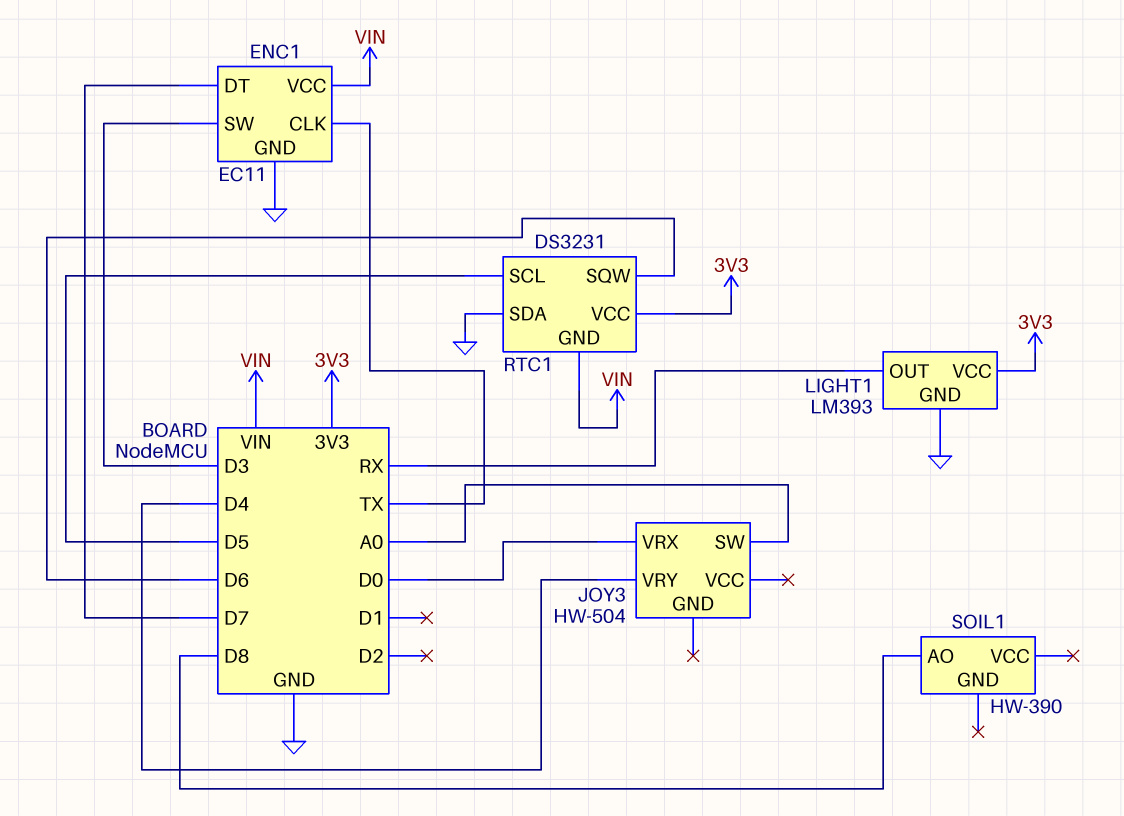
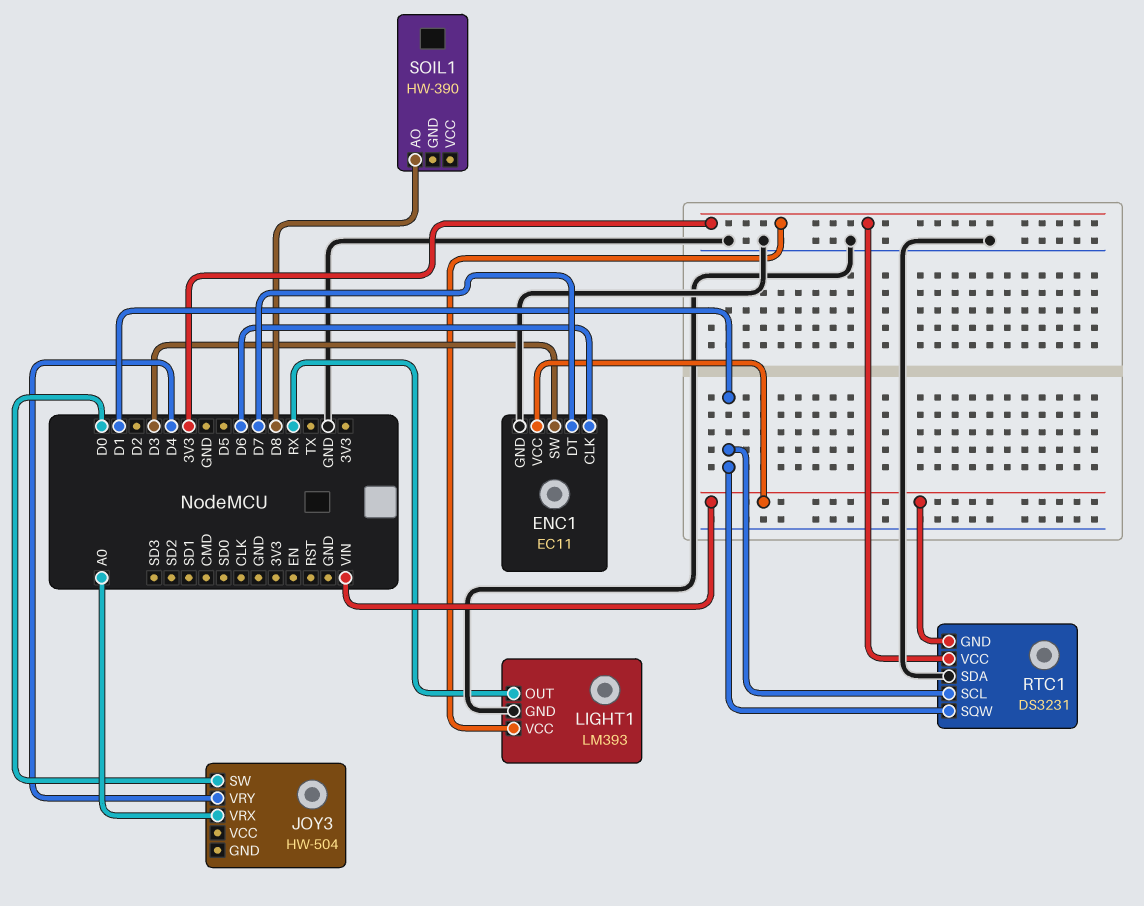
ENC1 pin CLK: TX -> D6
JOY3 pin SW: A0 -> D0
JOY3 pin VRX: D0 -> A0
RTC1 pin SCL: D5 -> D1
RTC1 pin SQW: D6 -> D1

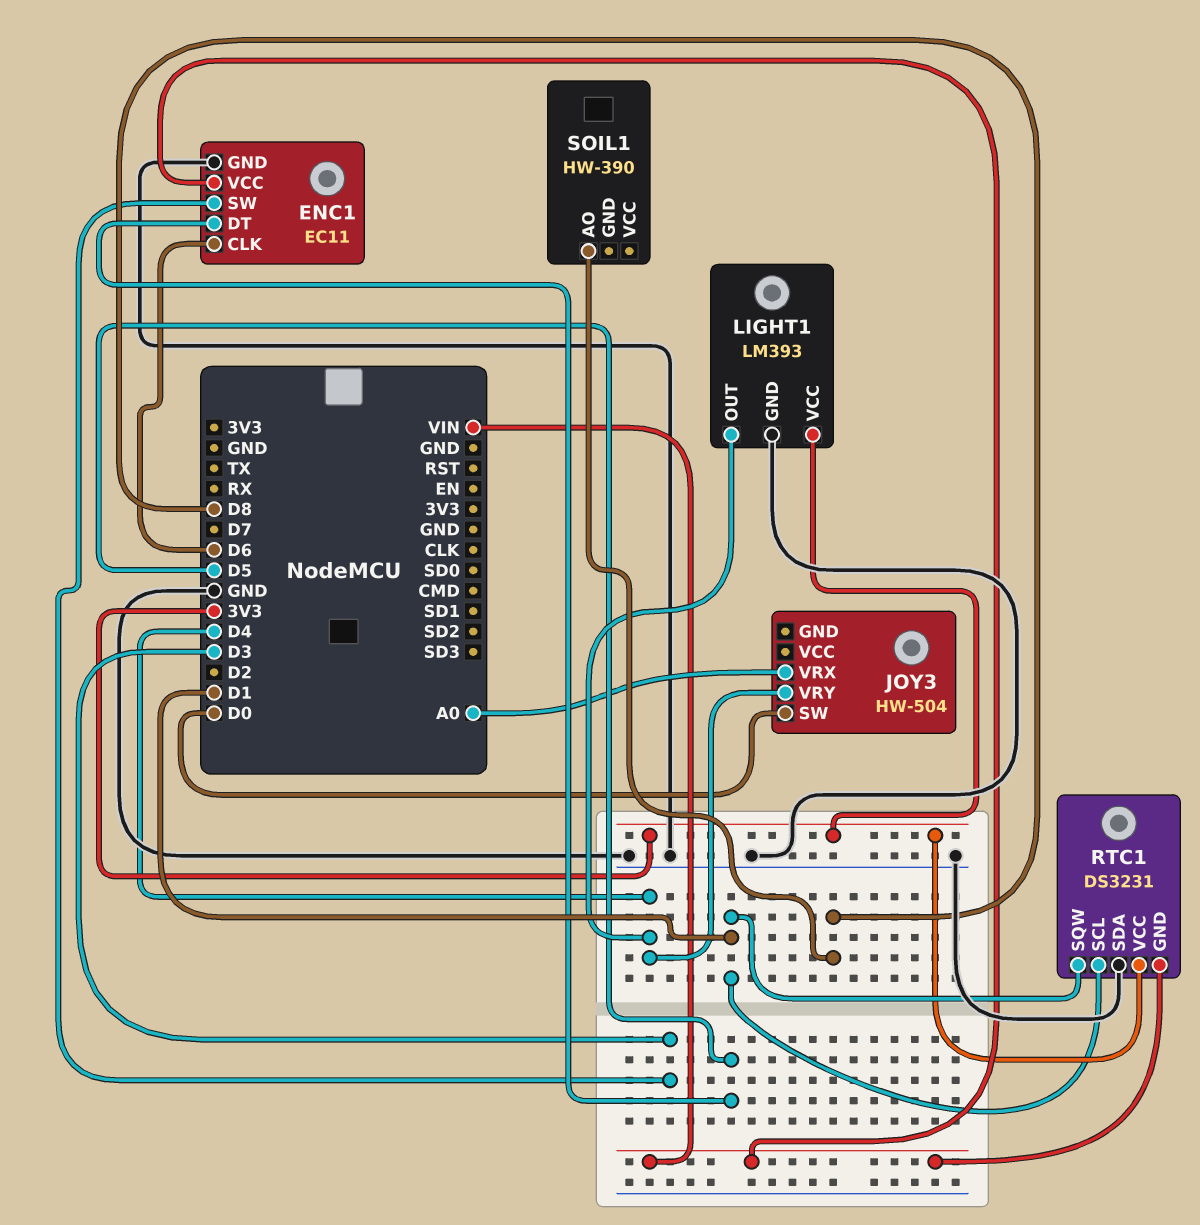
ENC1 pin DT: D7 -> D5
LIGHT1 pin OUT: RX -> D4

